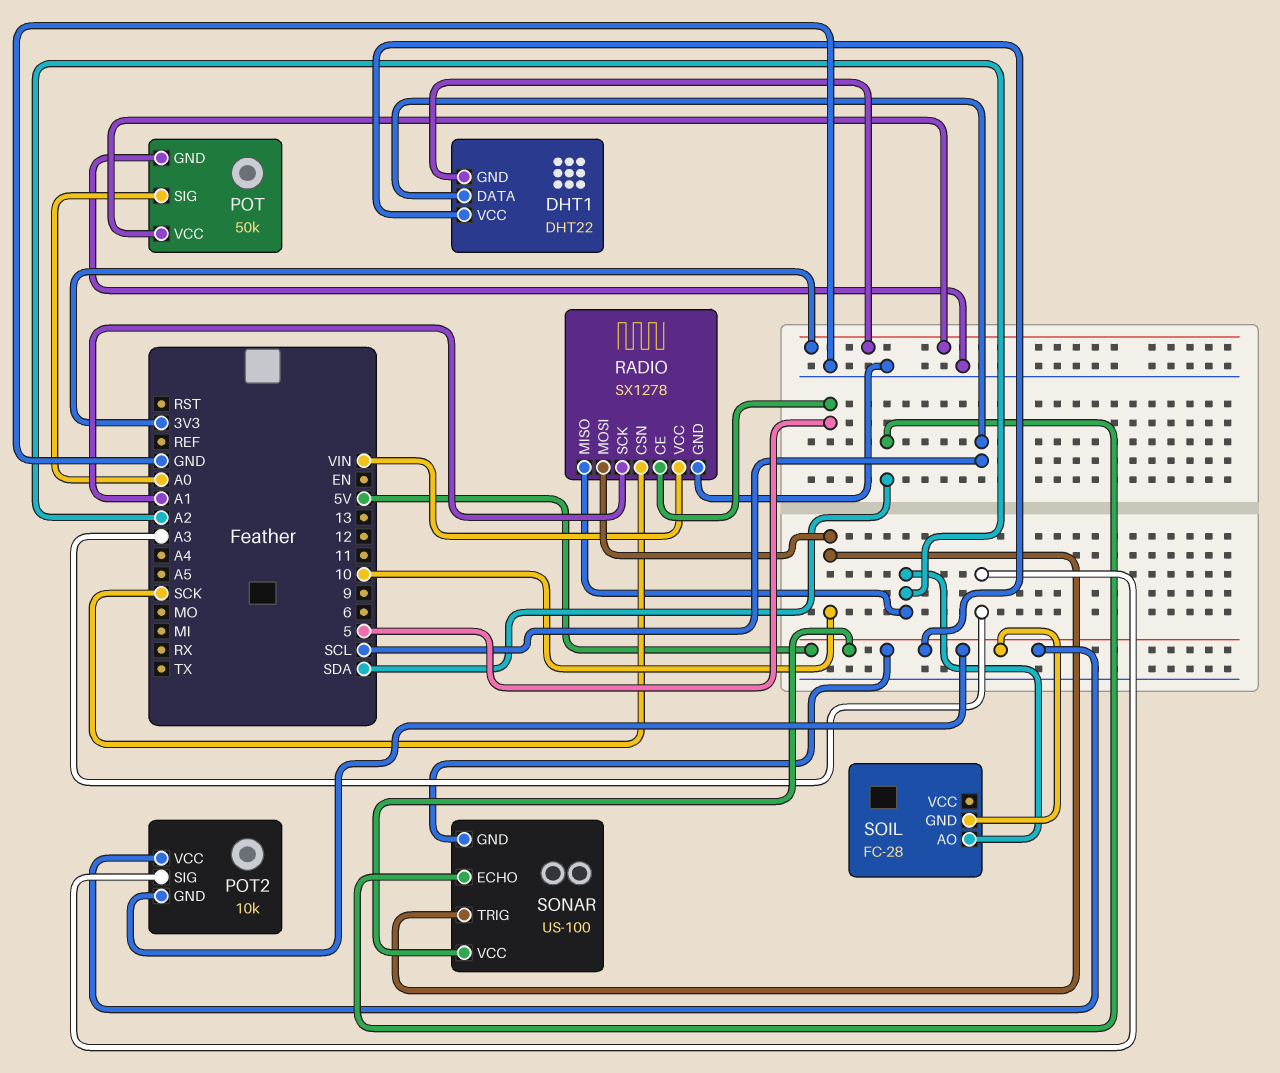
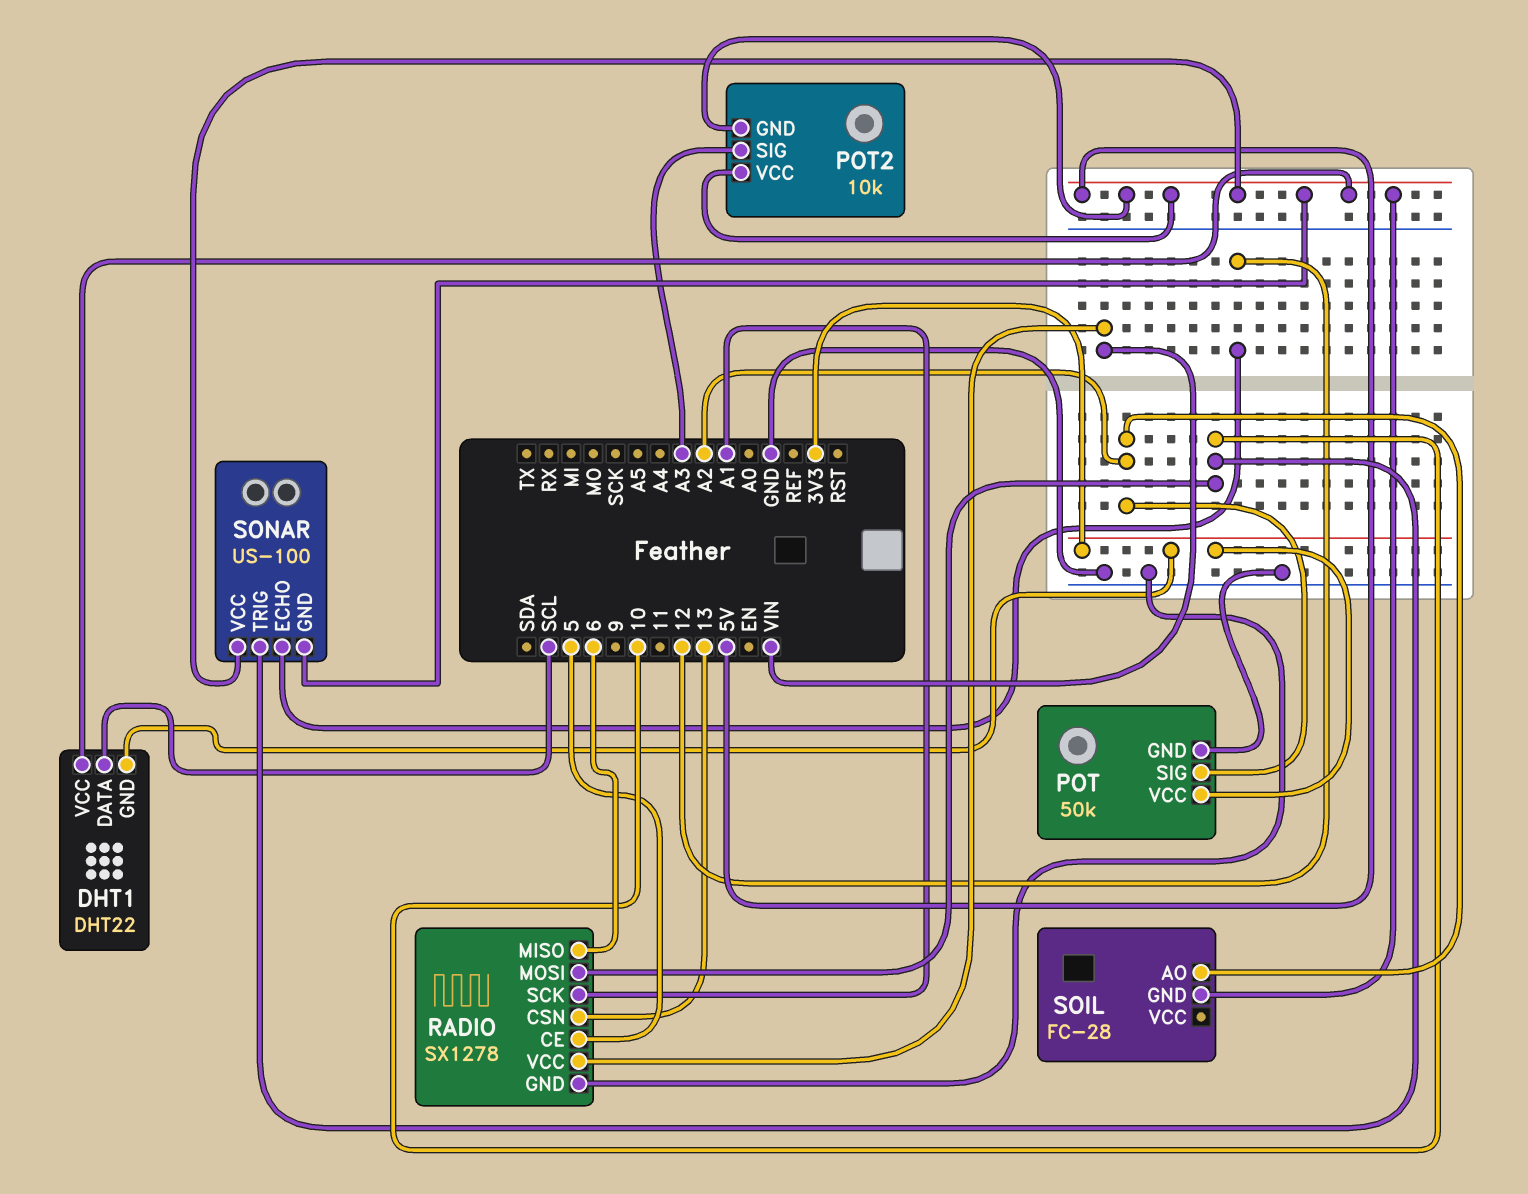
POT pin SIG: A0 -> A2
RADIO pin CSN: SCK -> 13
RADIO pin MISO: A2 -> 6
SONAR pin ECHO: SDA -> 12

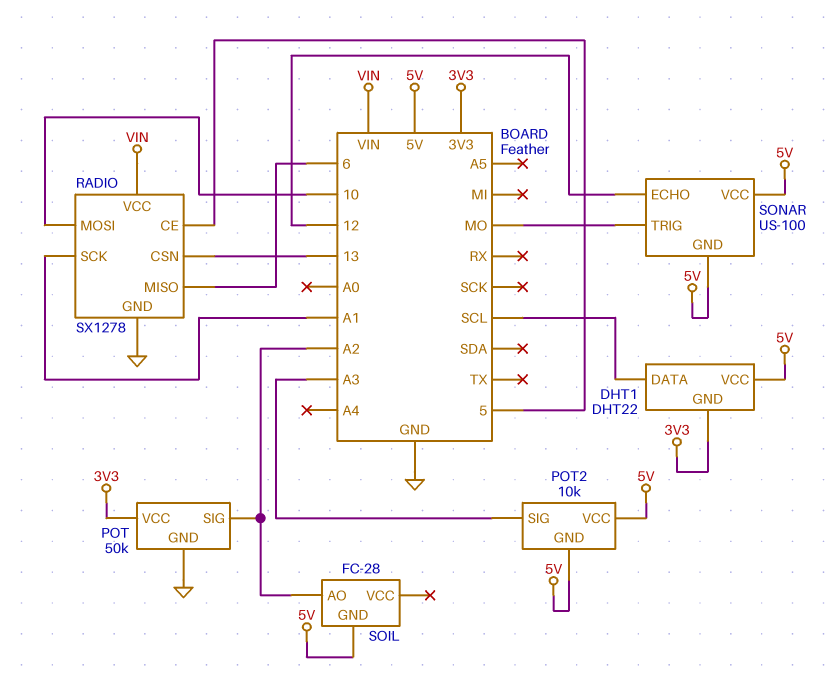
SONAR pin TRIG: 10 -> MO

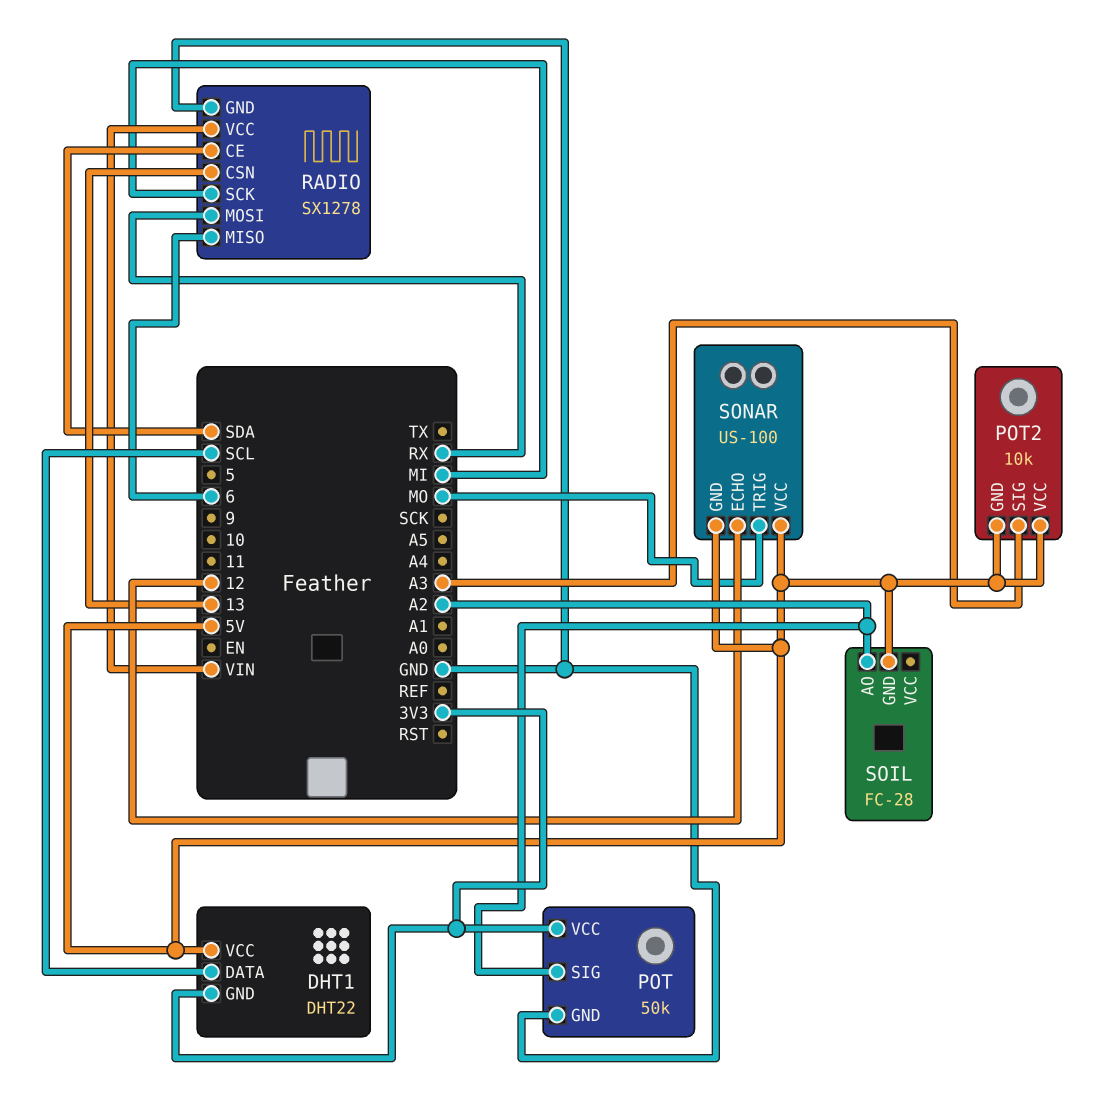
RADIO pin CE: 5 -> SDA
RADIO pin MOSI: 10 -> RX
RADIO pin SCK: A1 -> MI

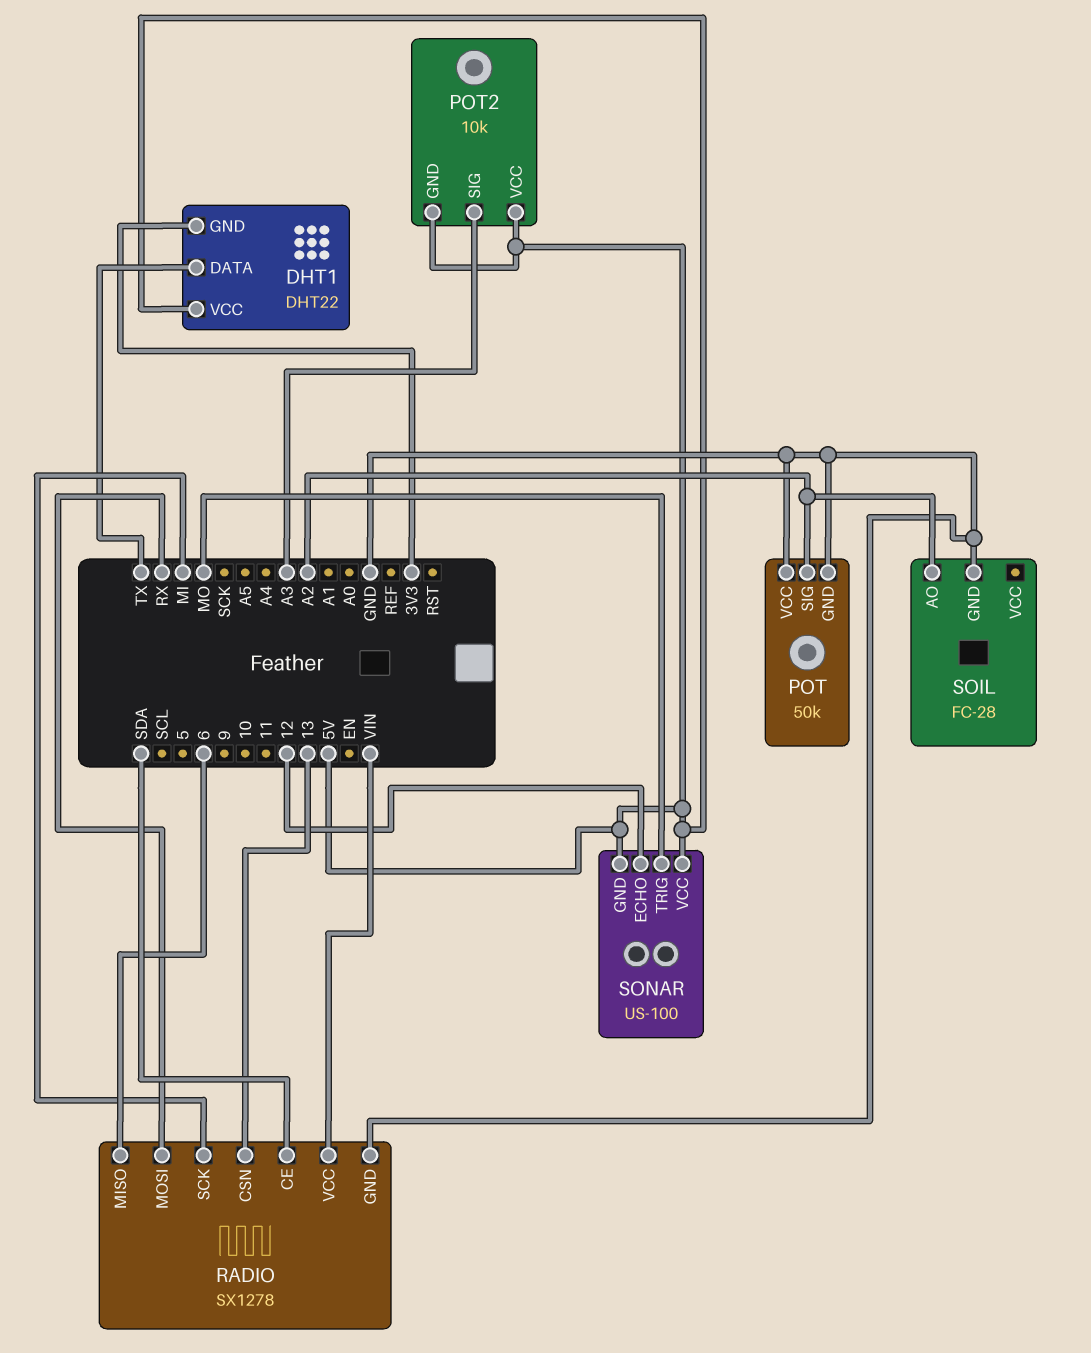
DHT1 pin DATA: SCL -> TX
POT pin VCC: 3V3 -> GND
SOIL pin GND: 5V -> GND

